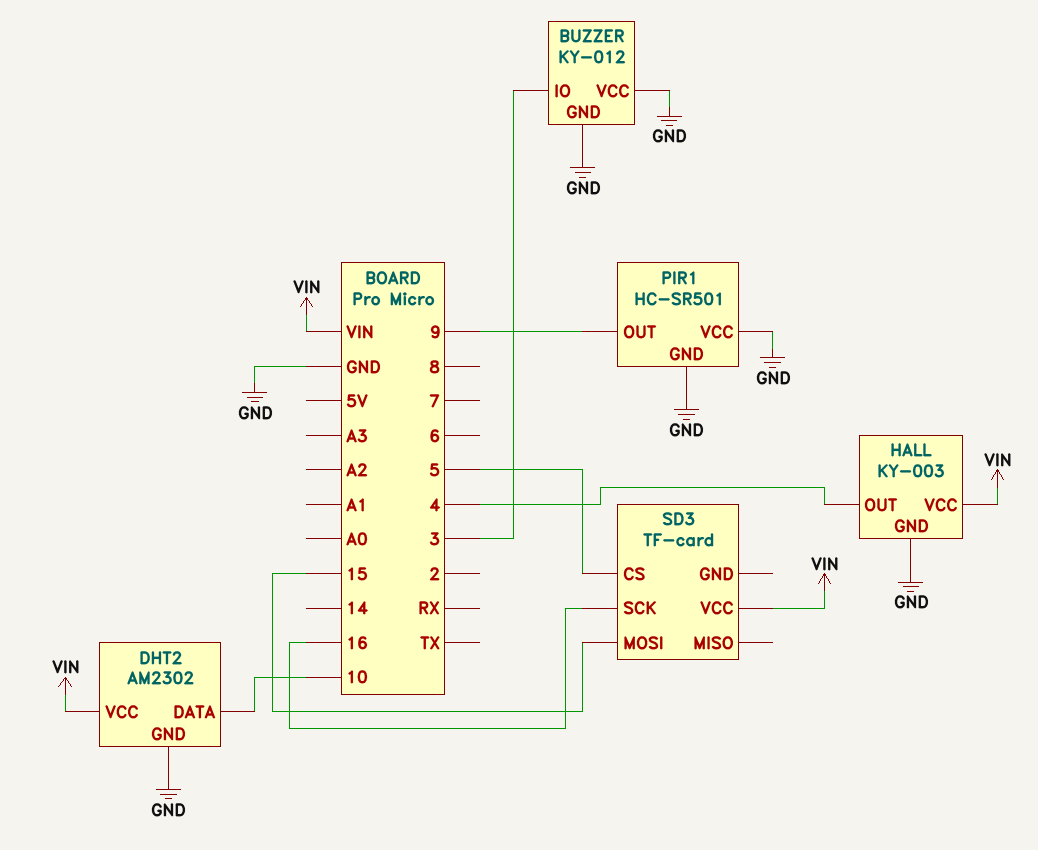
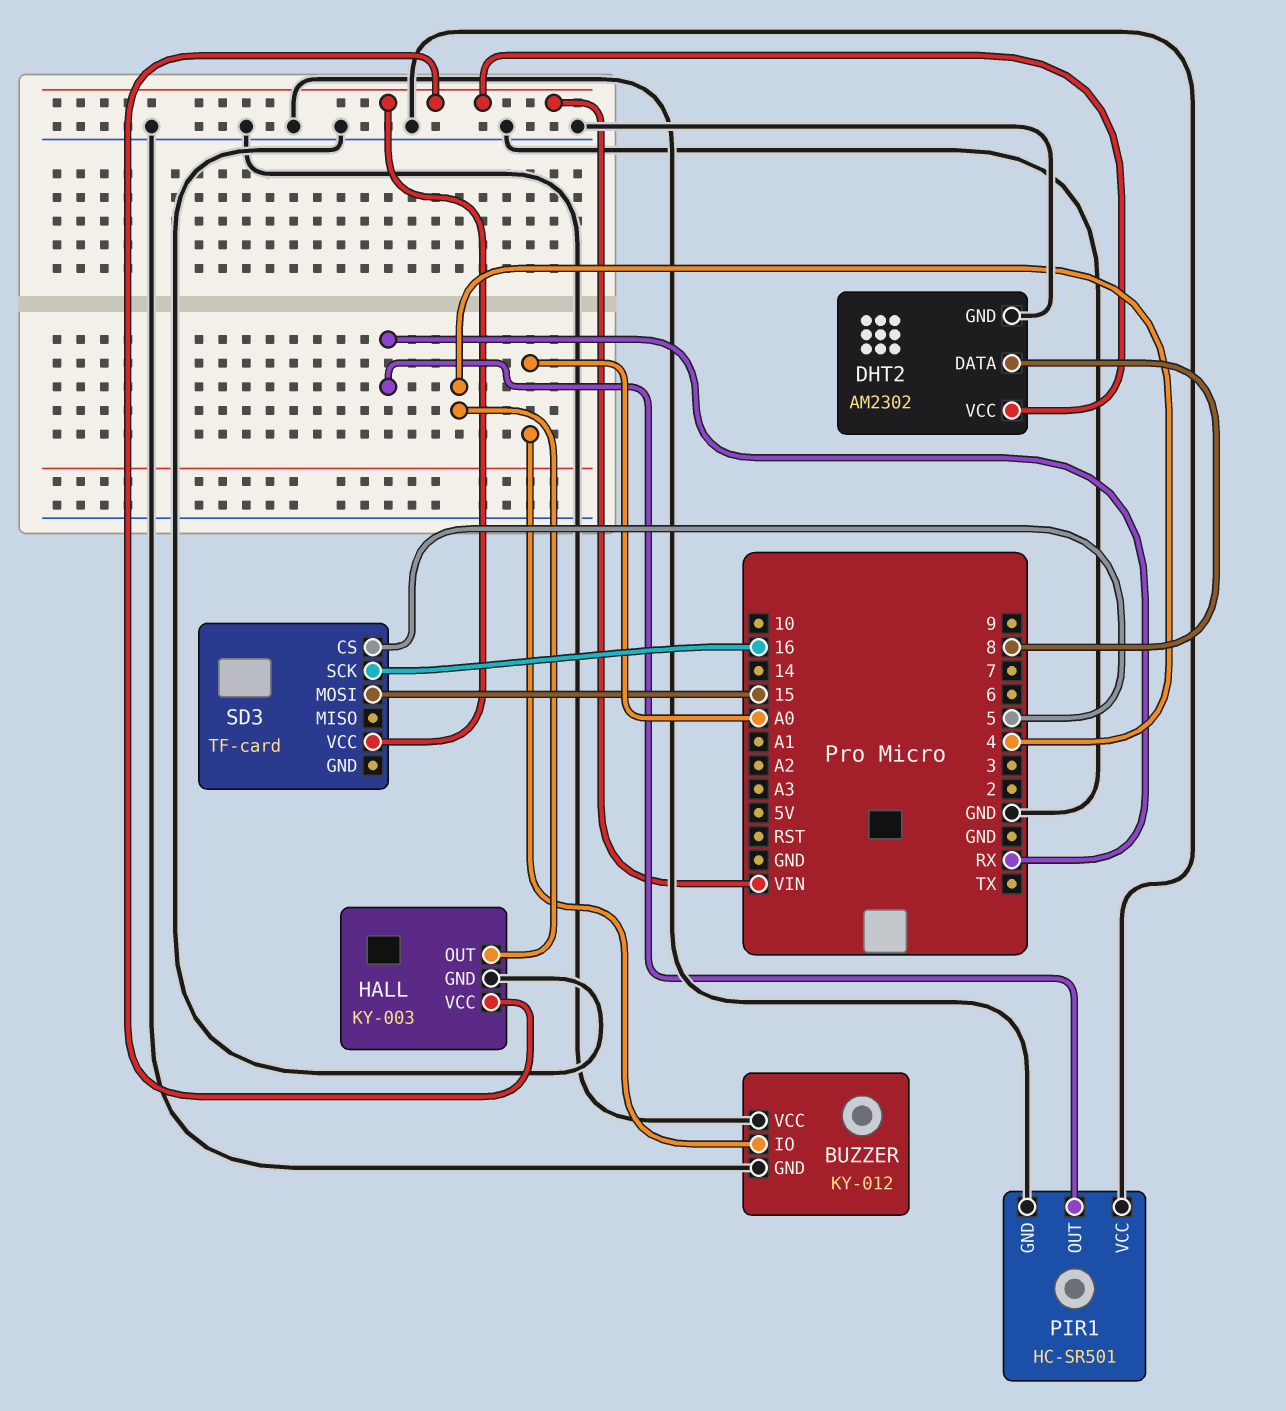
BUZZER pin IO: 3 -> A0
DHT2 pin DATA: 10 -> 8
PIR1 pin OUT: 9 -> RX

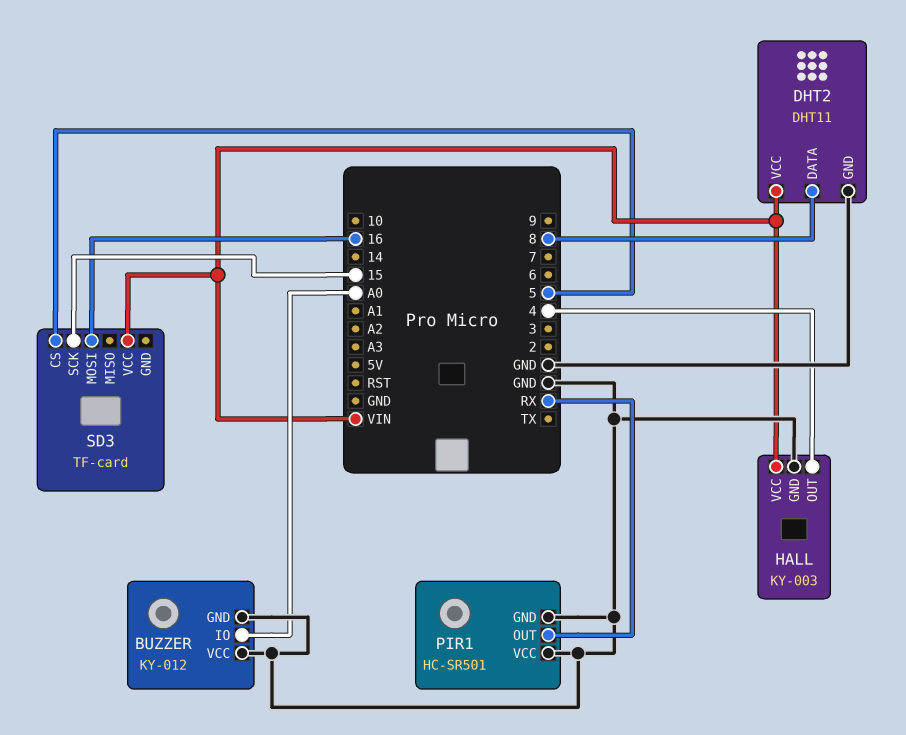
DHT2: AM2302 -> DHT11
SD3 pin MOSI: 15 -> 16
SD3 pin SCK: 16 -> 15

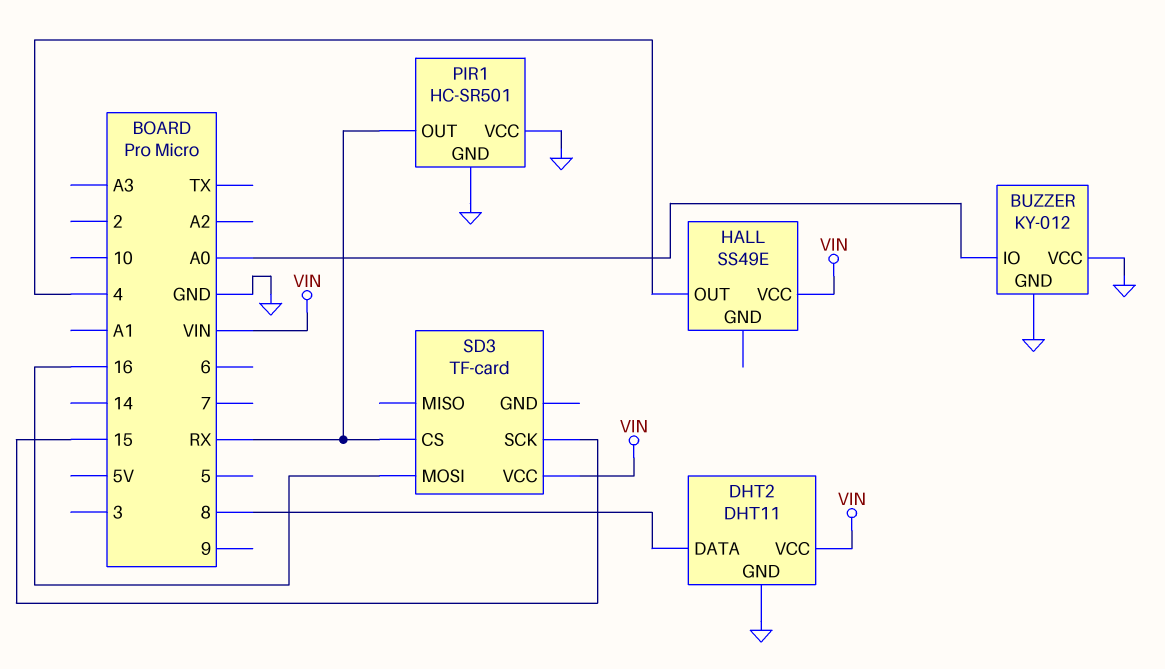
HALL: KY-003 -> SS49E
HALL pin GND: GND -> none
SD3 pin CS: 5 -> RX

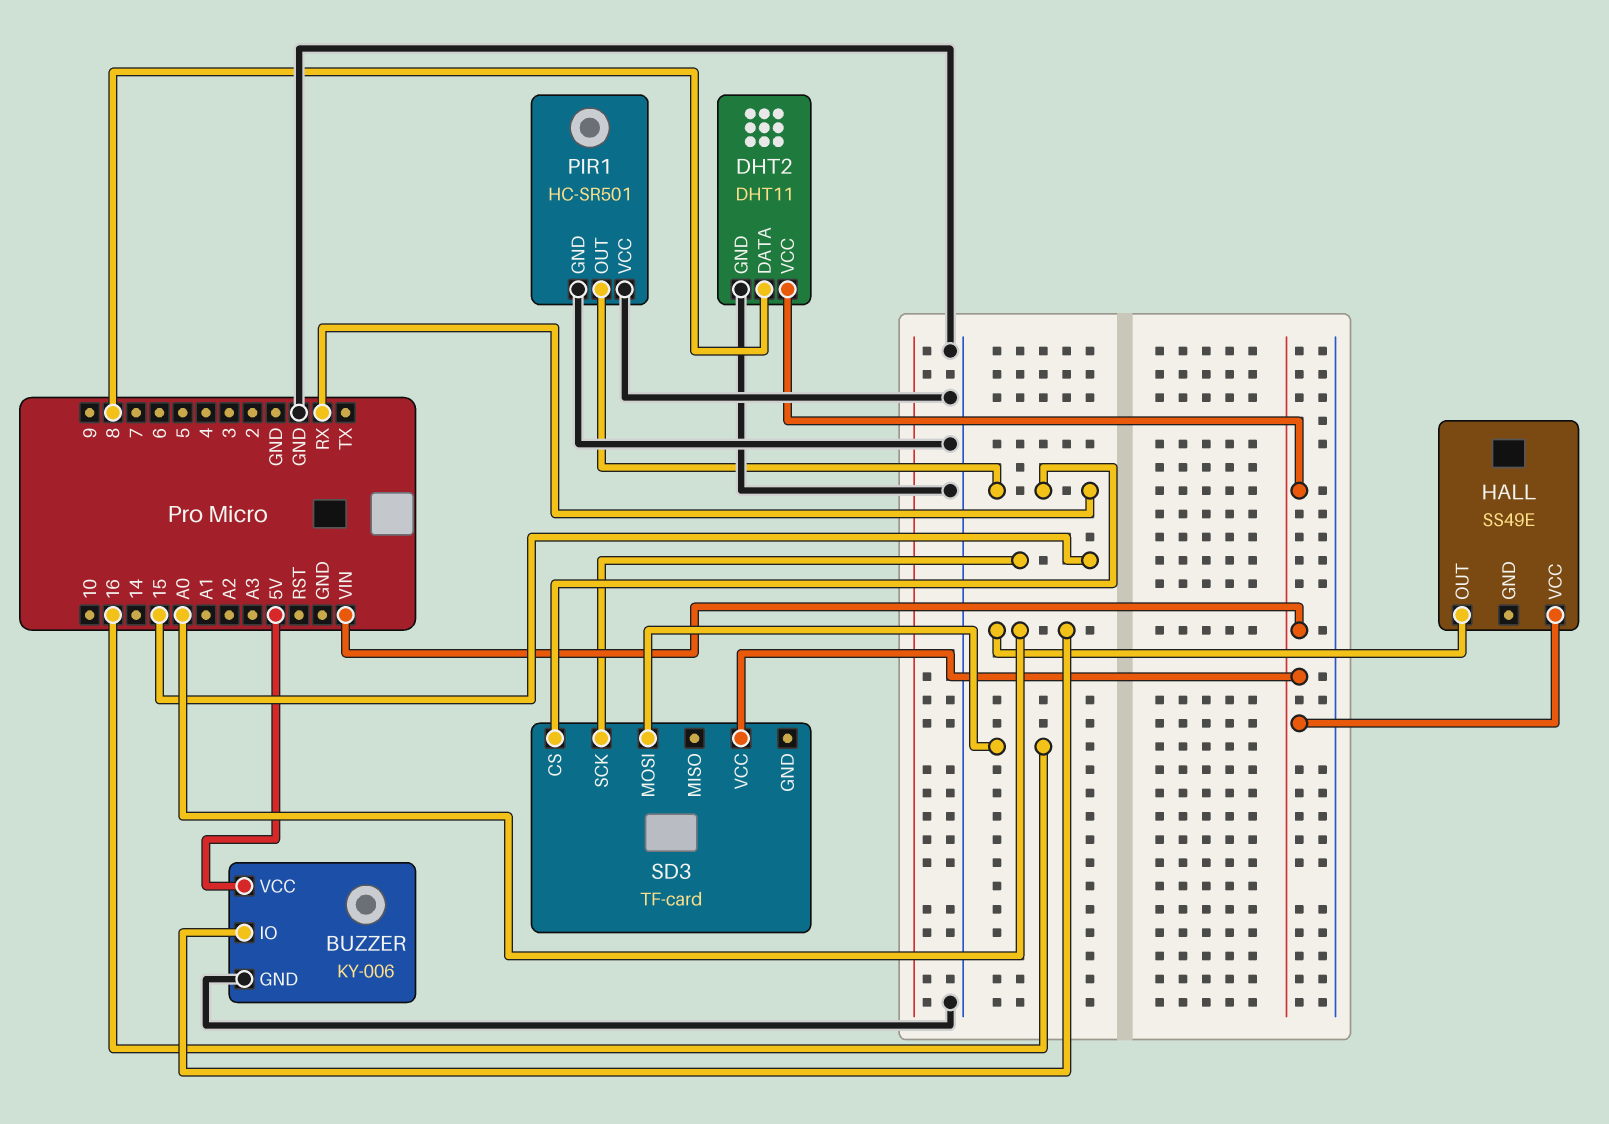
BUZZER: KY-012 -> KY-006
BUZZER pin VCC: GND -> 5V
HALL pin OUT: 4 -> A0

